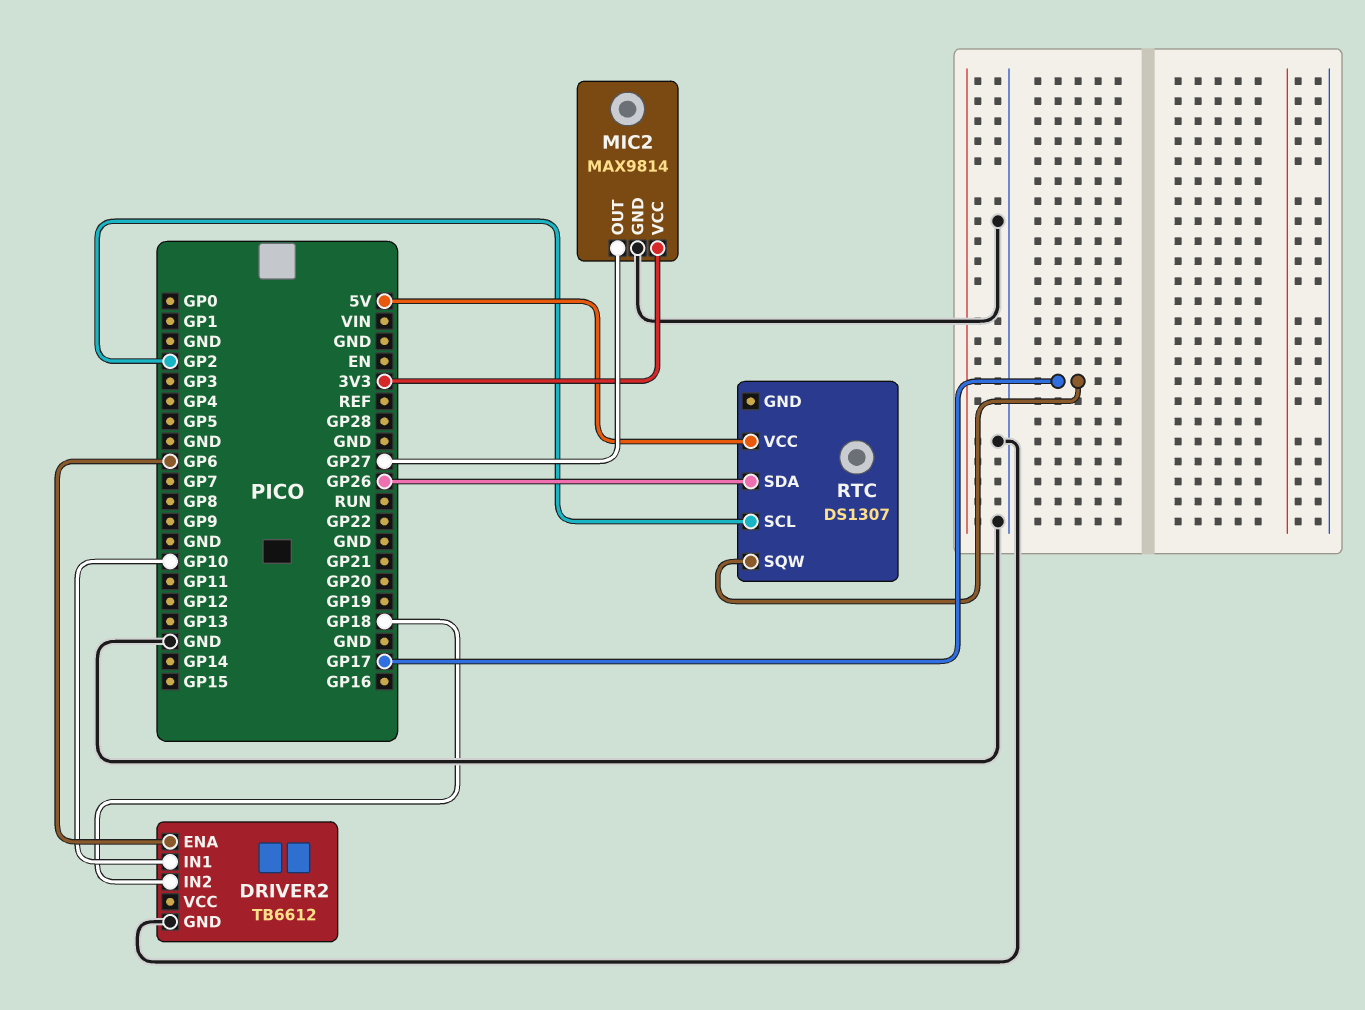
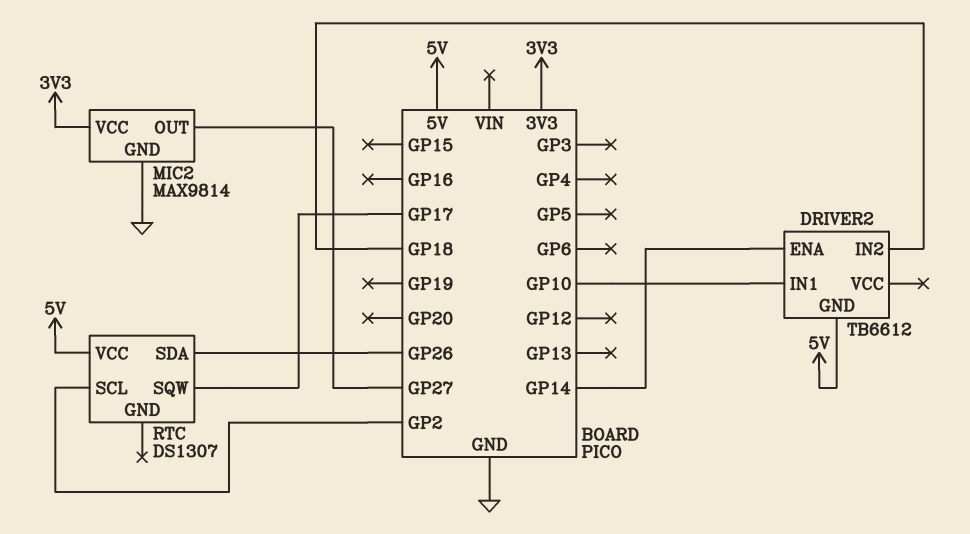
DRIVER2 pin ENA: GP6 -> GP14
DRIVER2 pin GND: GND -> 5V

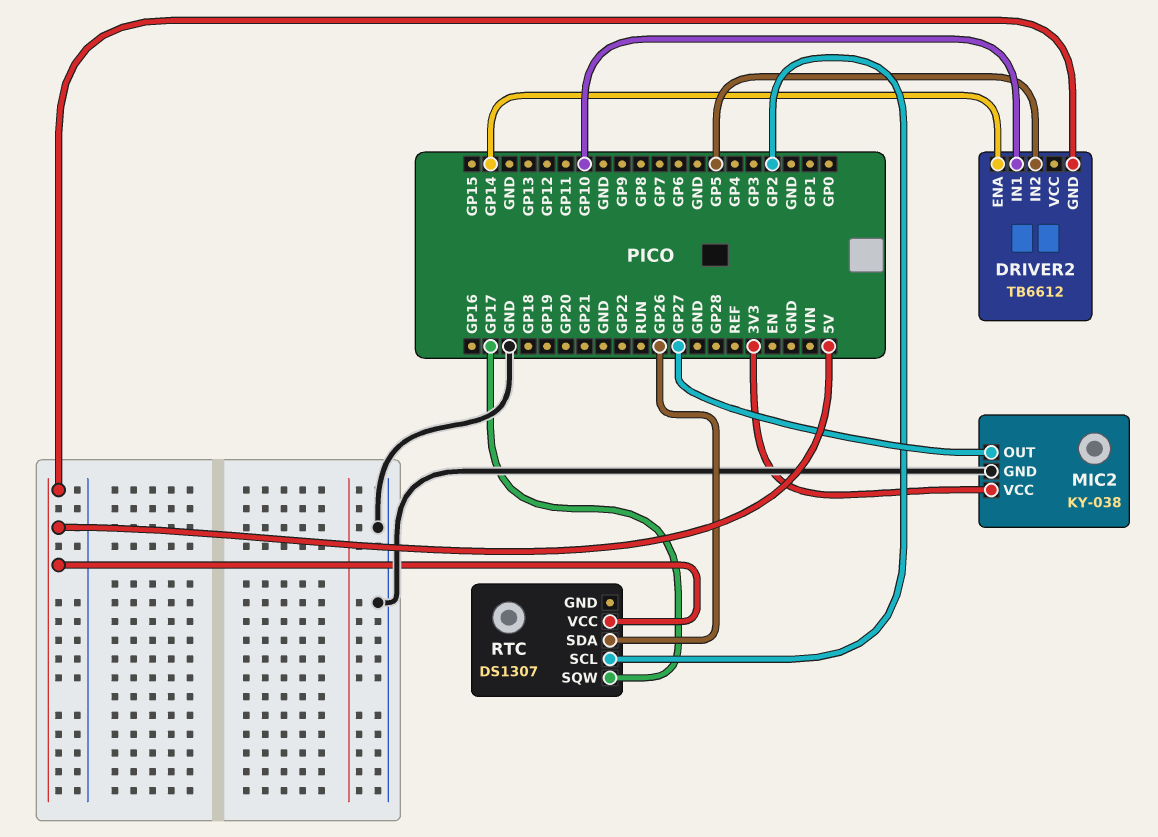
DRIVER2 pin IN2: GP18 -> GP5
MIC2: MAX9814 -> KY-038

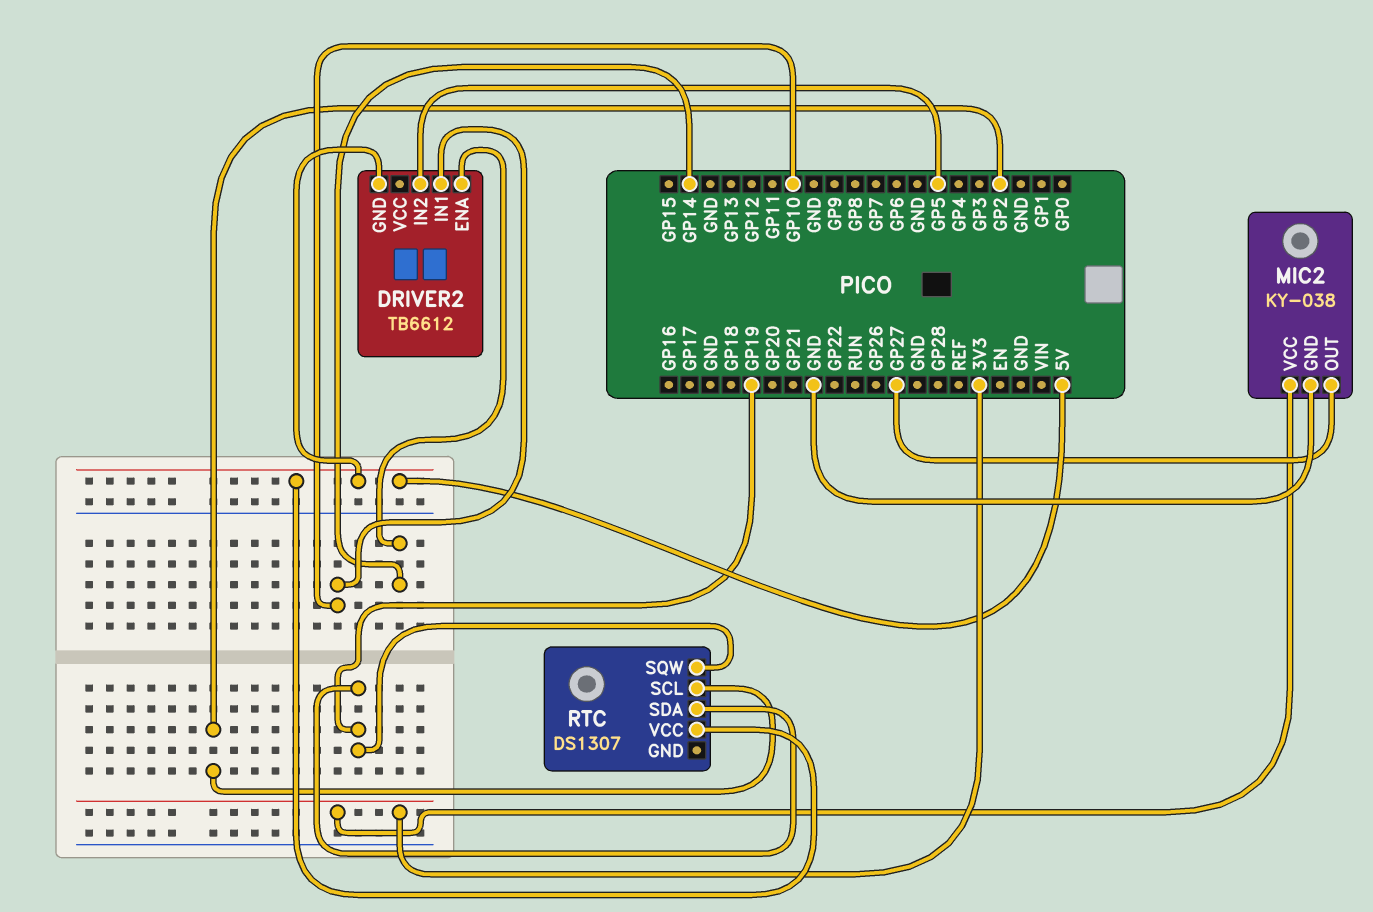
RTC pin SDA: GP26 -> GP19
RTC pin SQW: GP17 -> GP19

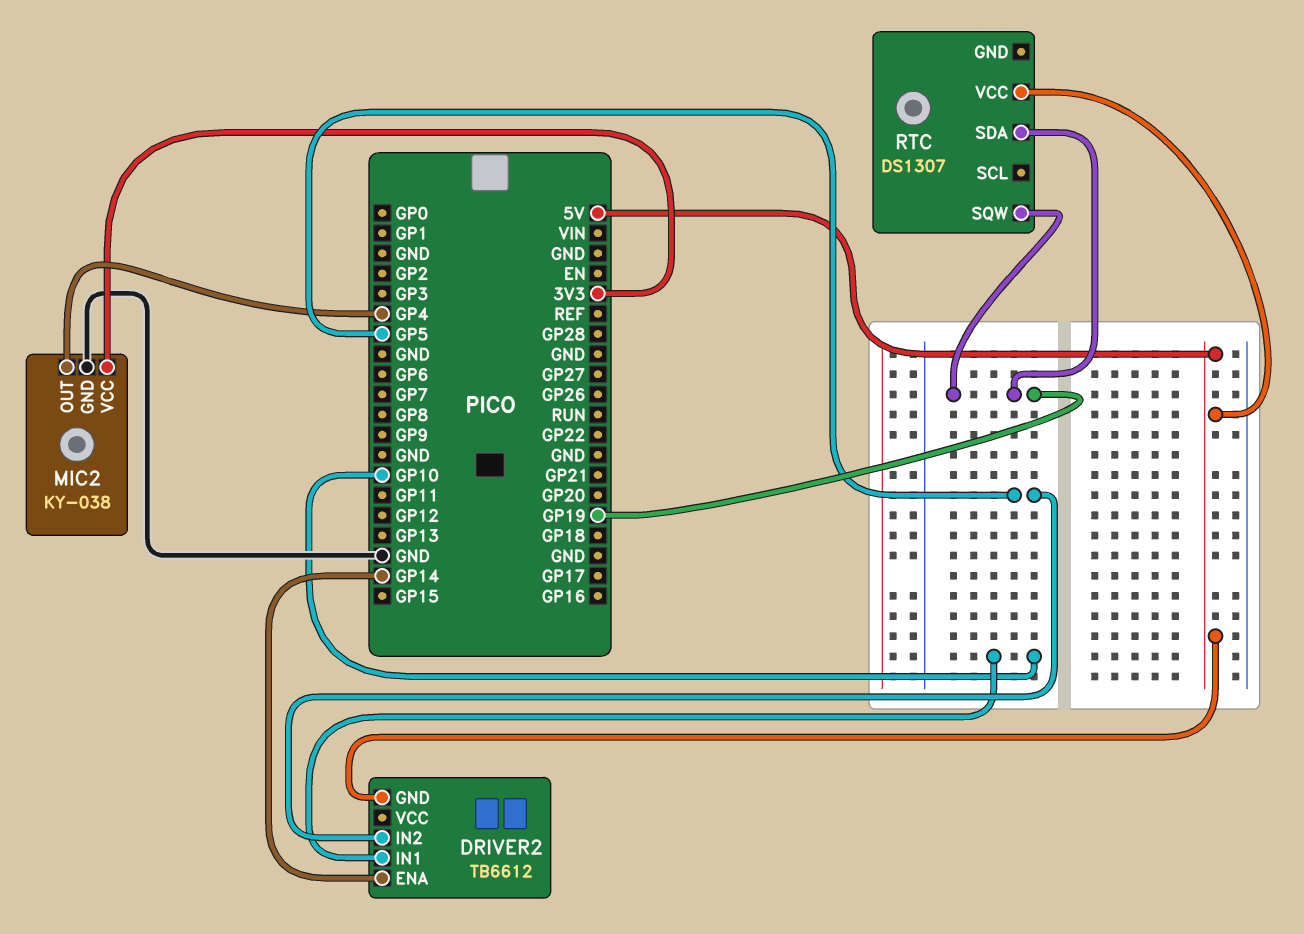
MIC2 pin OUT: GP27 -> GP4
RTC pin SCL: GP2 -> none

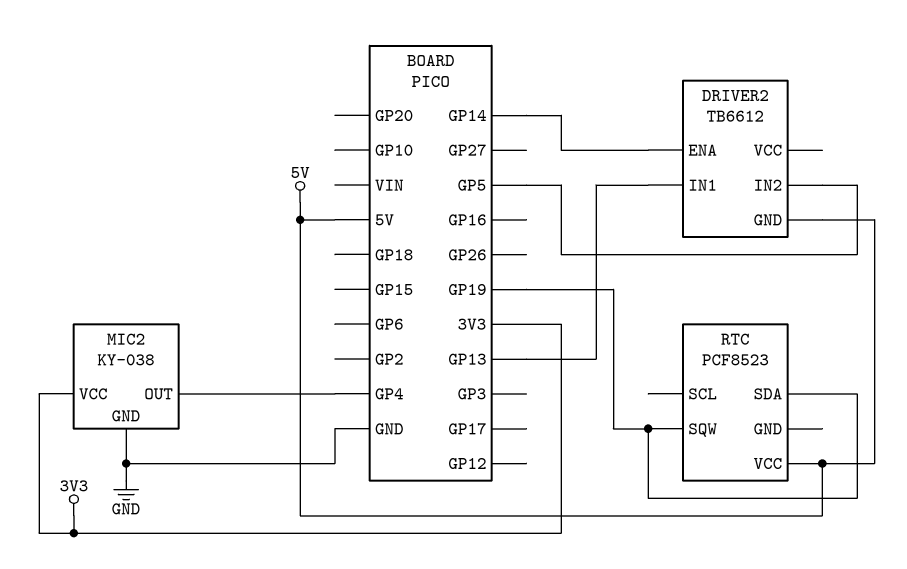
DRIVER2 pin IN1: GP10 -> GP13
RTC: DS1307 -> PCF8523

